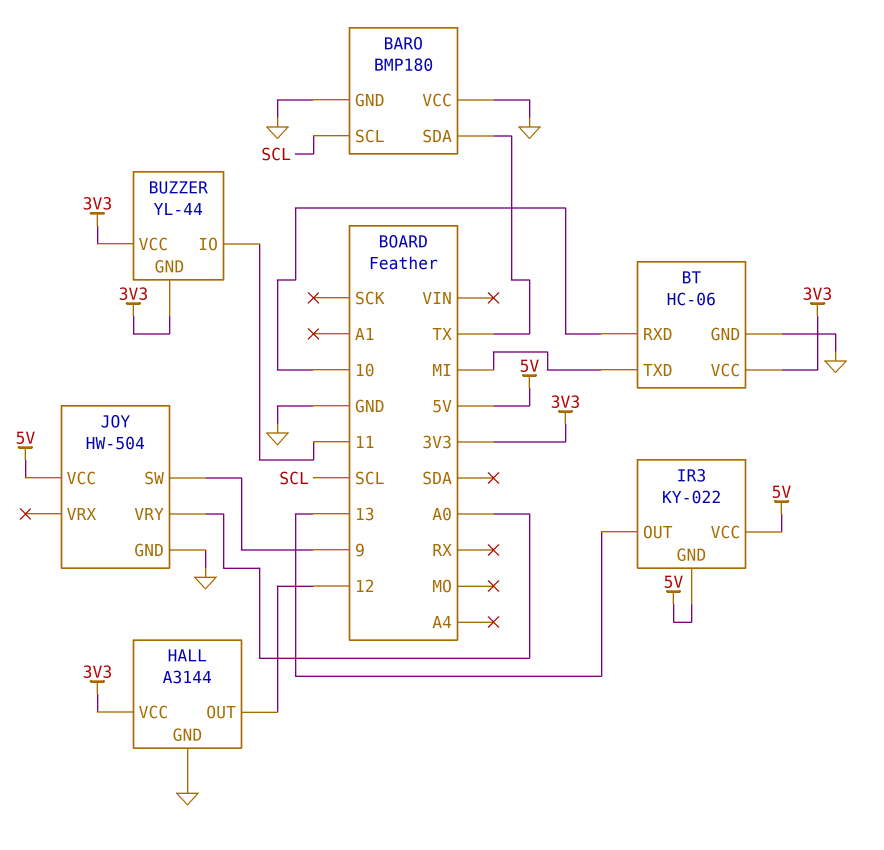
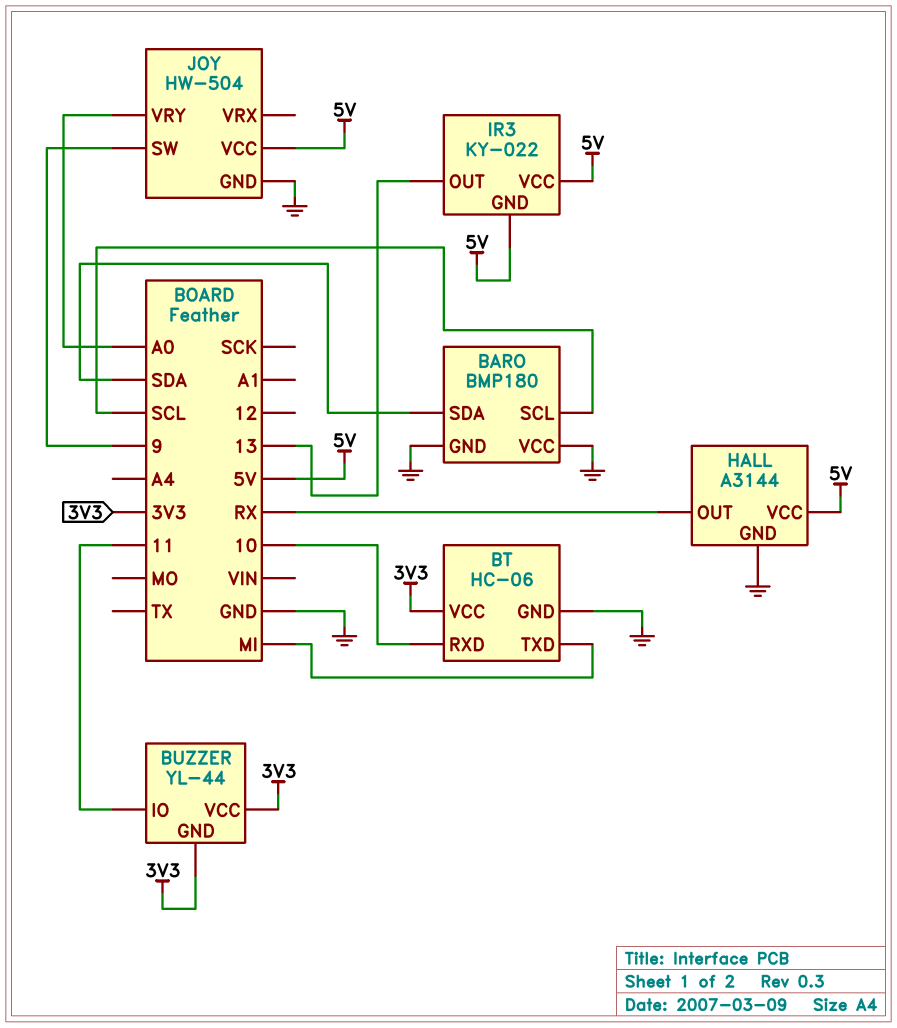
BARO pin SDA: TX -> SDA
HALL pin OUT: 12 -> RX
HALL pin VCC: 3V3 -> 5V

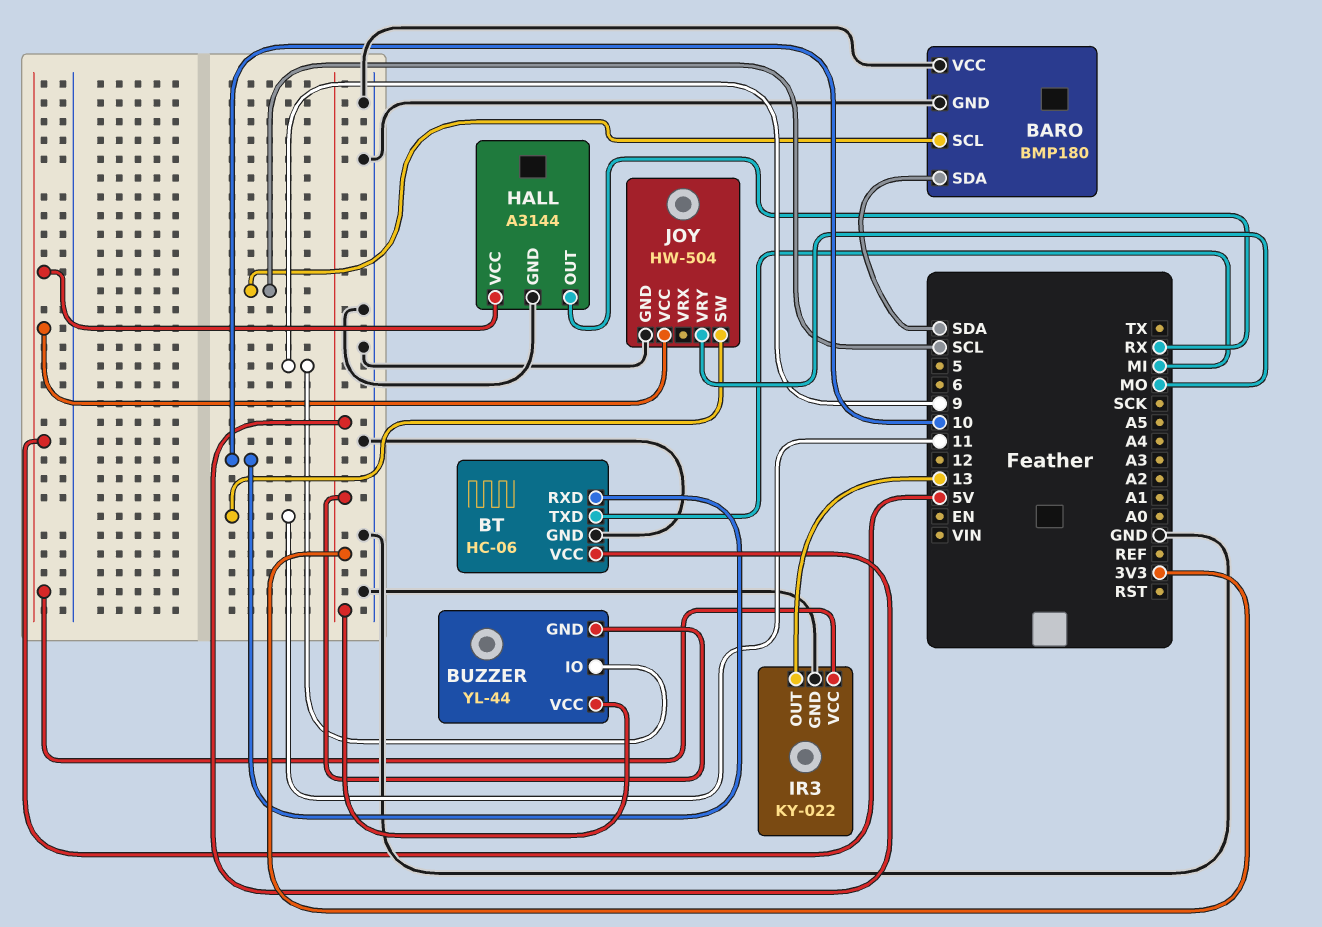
BUZZER pin IO: 11 -> 9
IR3 pin GND: 5V -> GND
JOY pin SW: 9 -> 11
JOY pin VRY: A0 -> MO

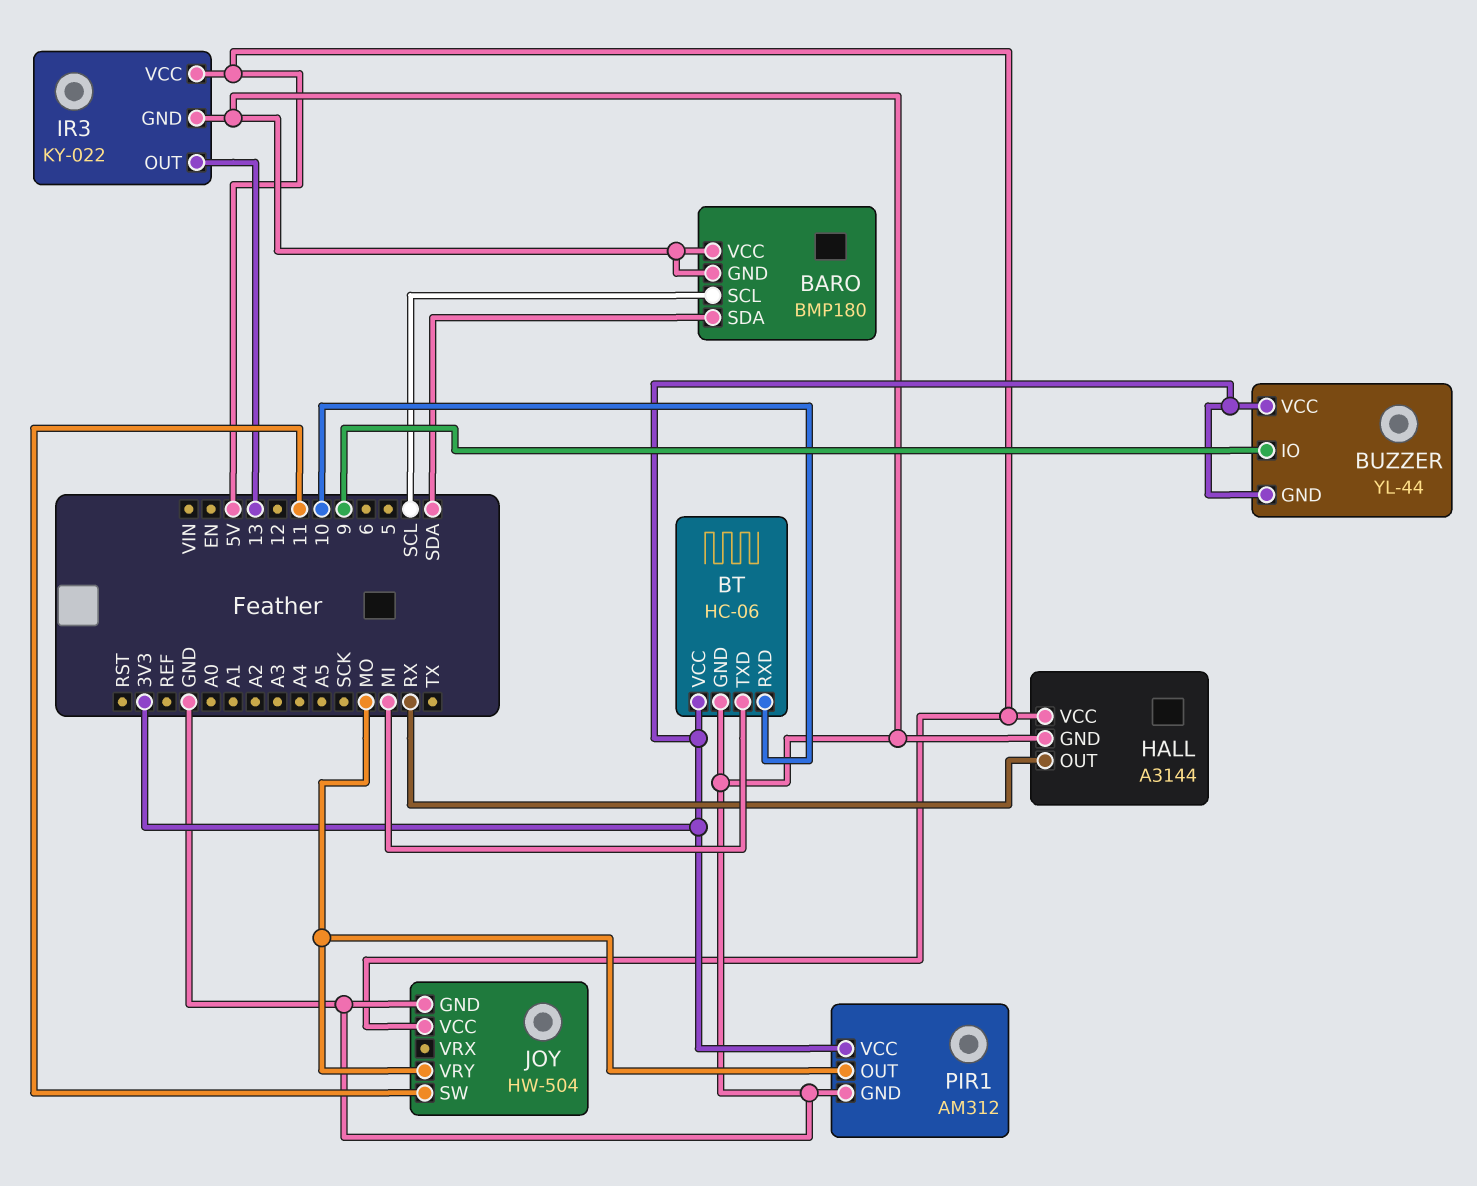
PIR1: none -> AM312
PIR1 pin GND: none -> GND
PIR1 pin OUT: none -> MO
PIR1 pin VCC: none -> 3V3

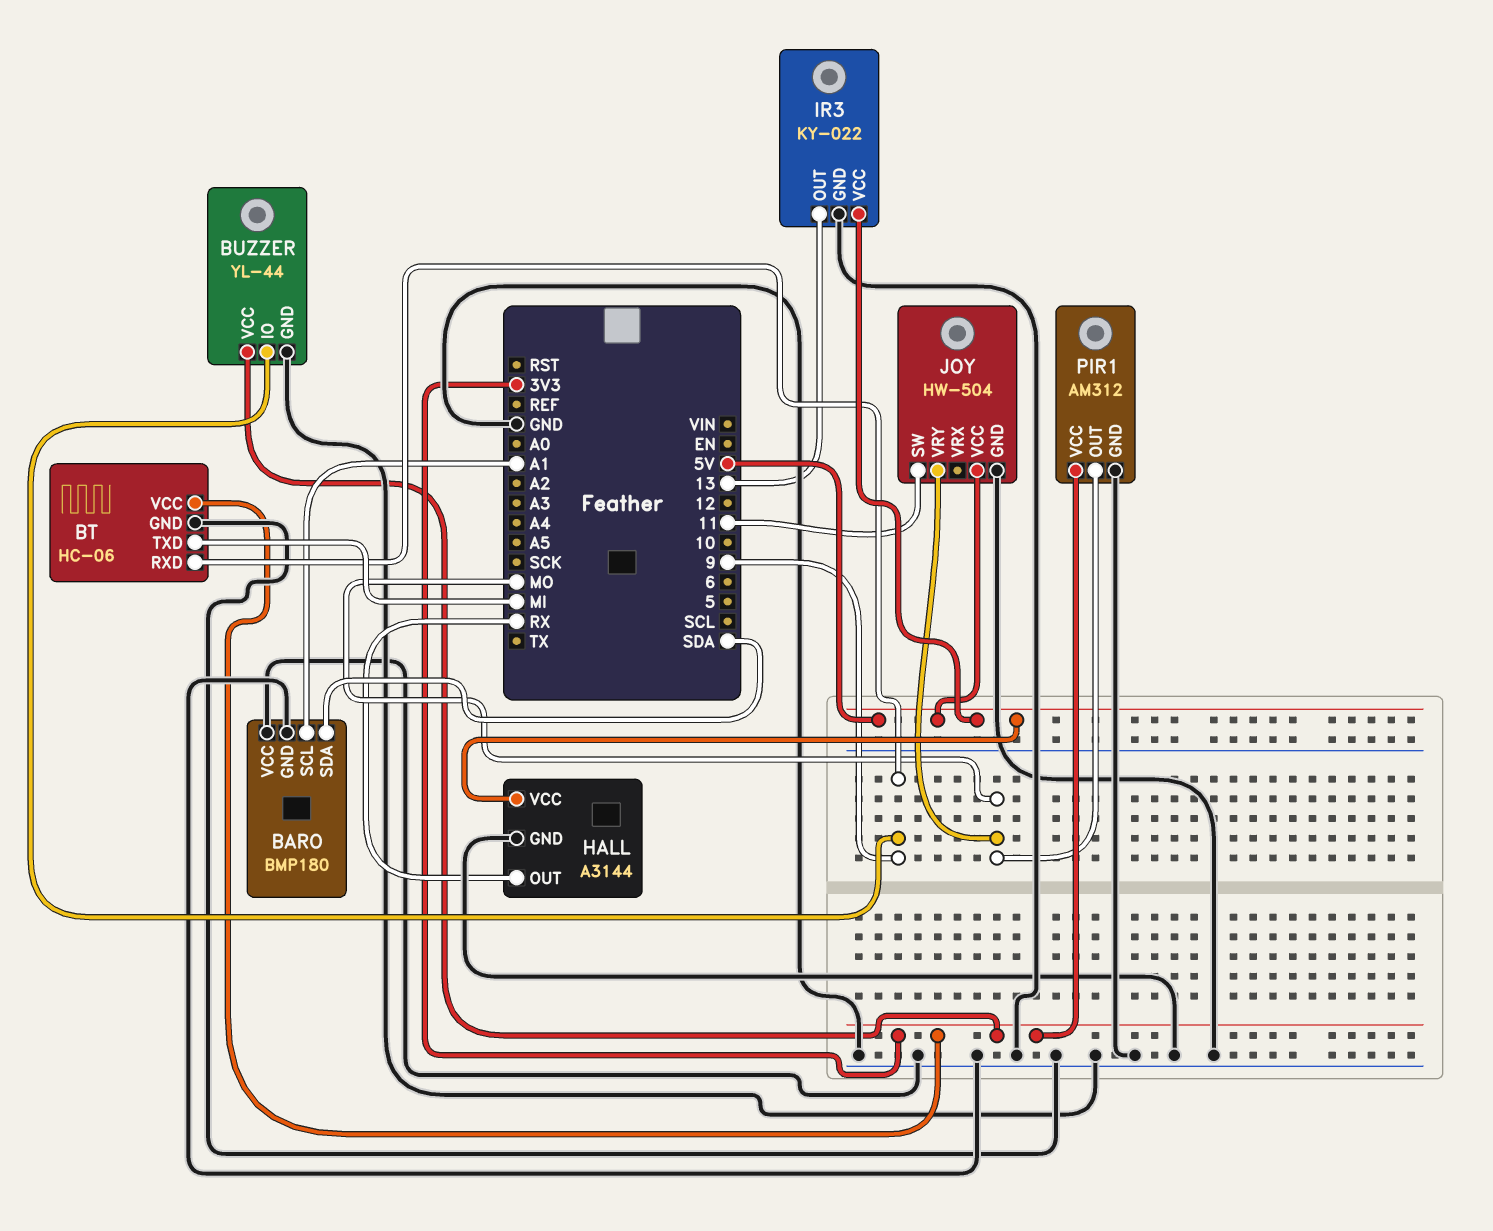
BARO pin SCL: SCL -> A1
BT pin RXD: 10 -> 9
BUZZER pin GND: 3V3 -> GND

